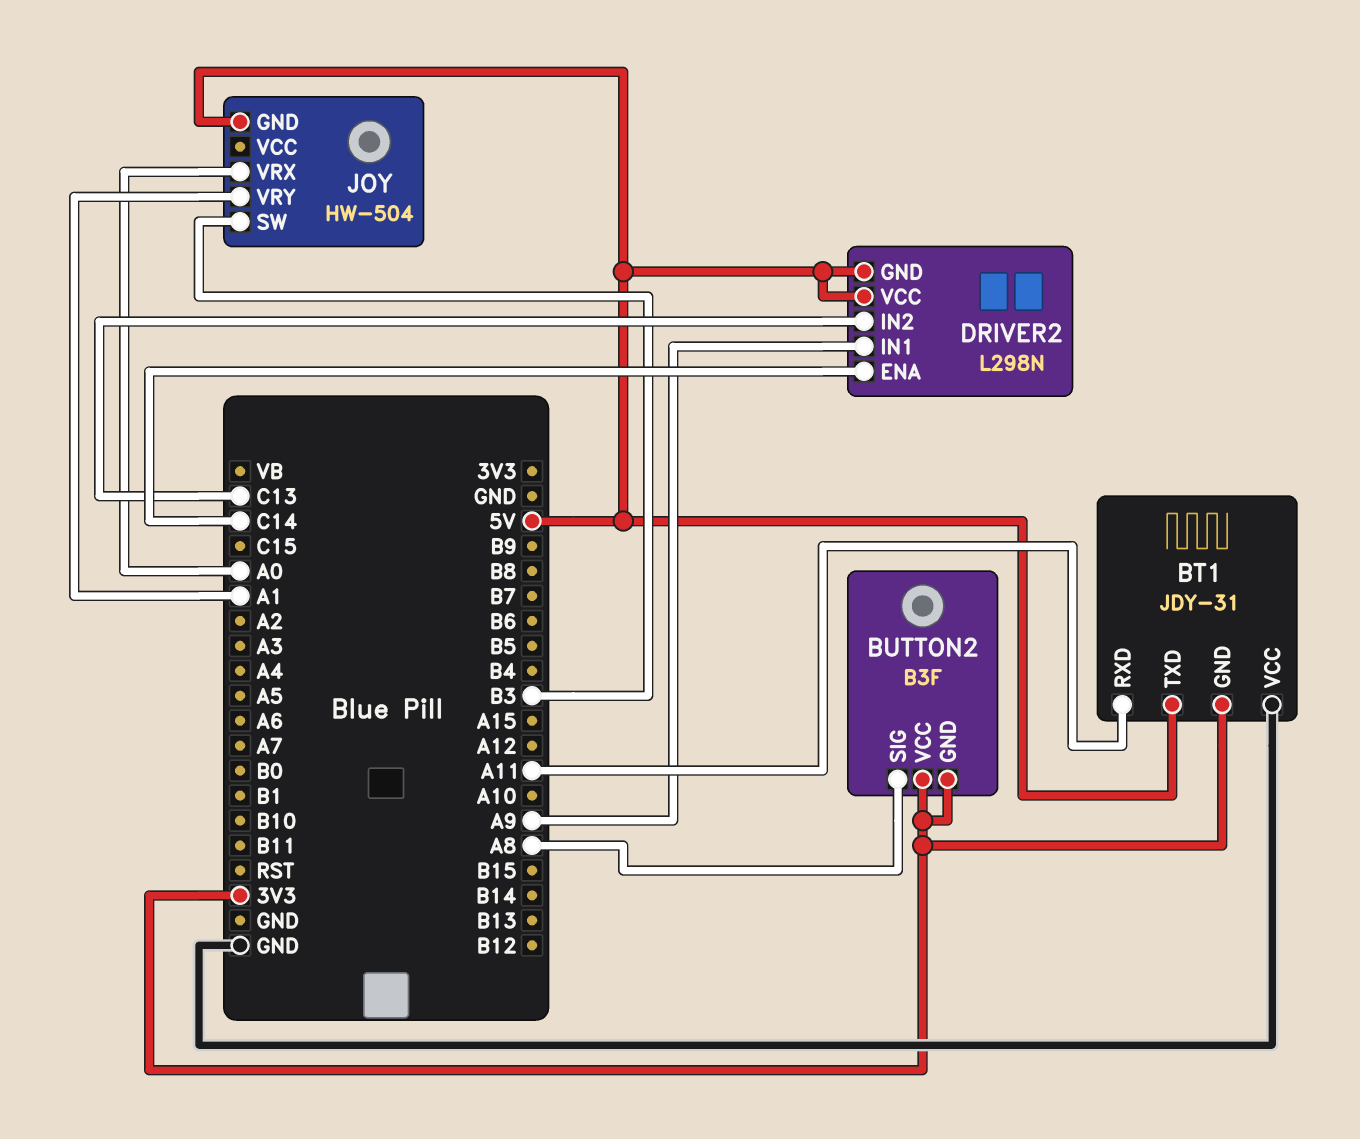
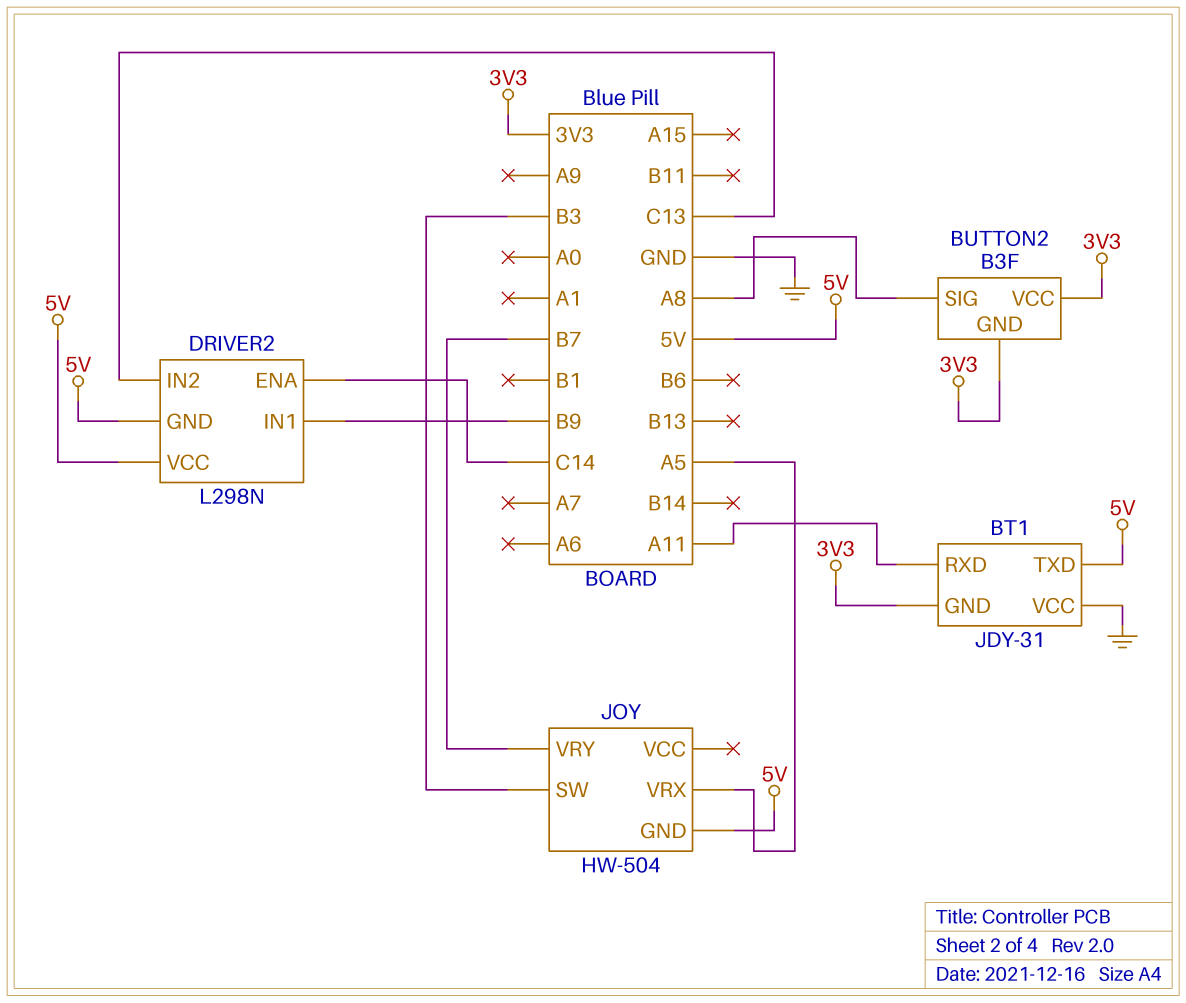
DRIVER2 pin IN1: A9 -> B9
JOY pin VRX: A0 -> A5
JOY pin VRY: A1 -> B7

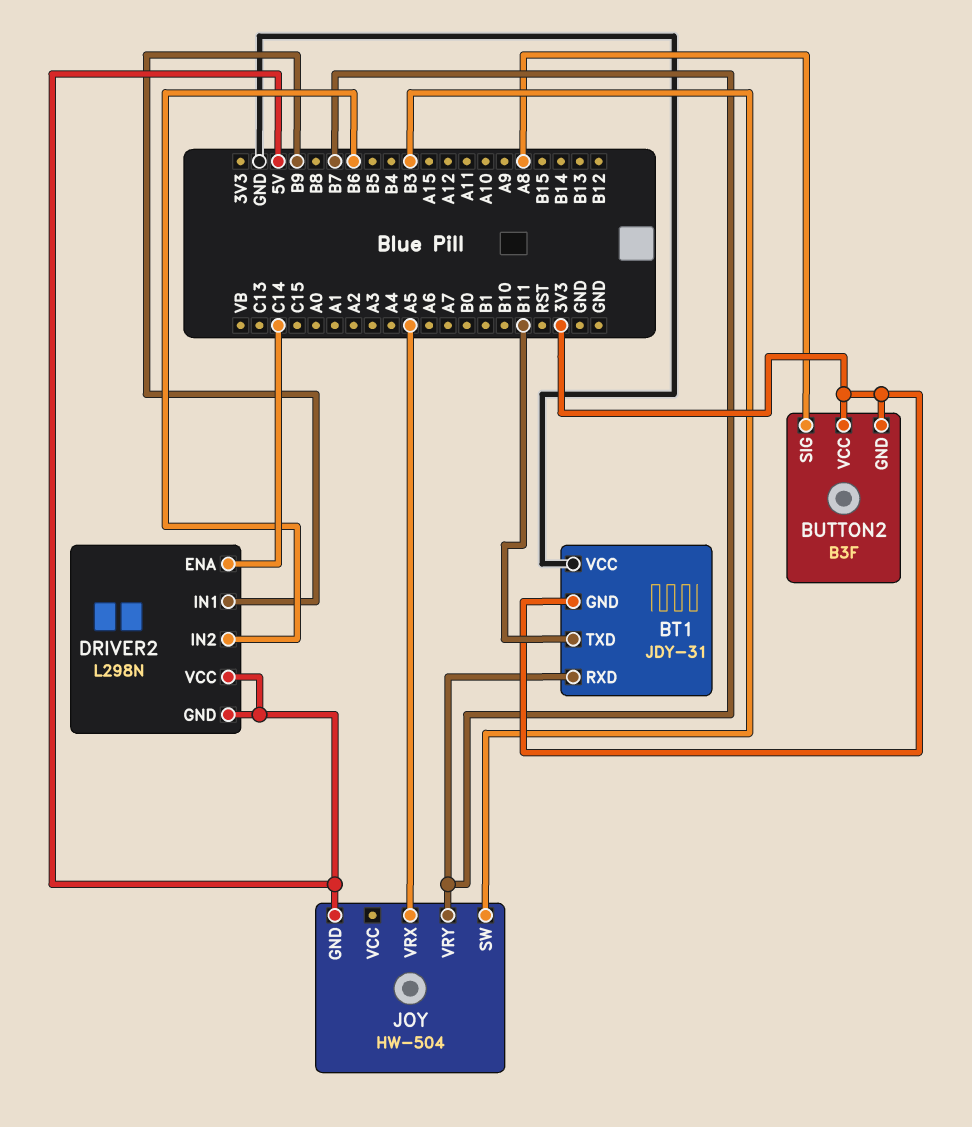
BT1 pin RXD: A11 -> B7
BT1 pin TXD: 5V -> B11
DRIVER2 pin IN2: C13 -> B6

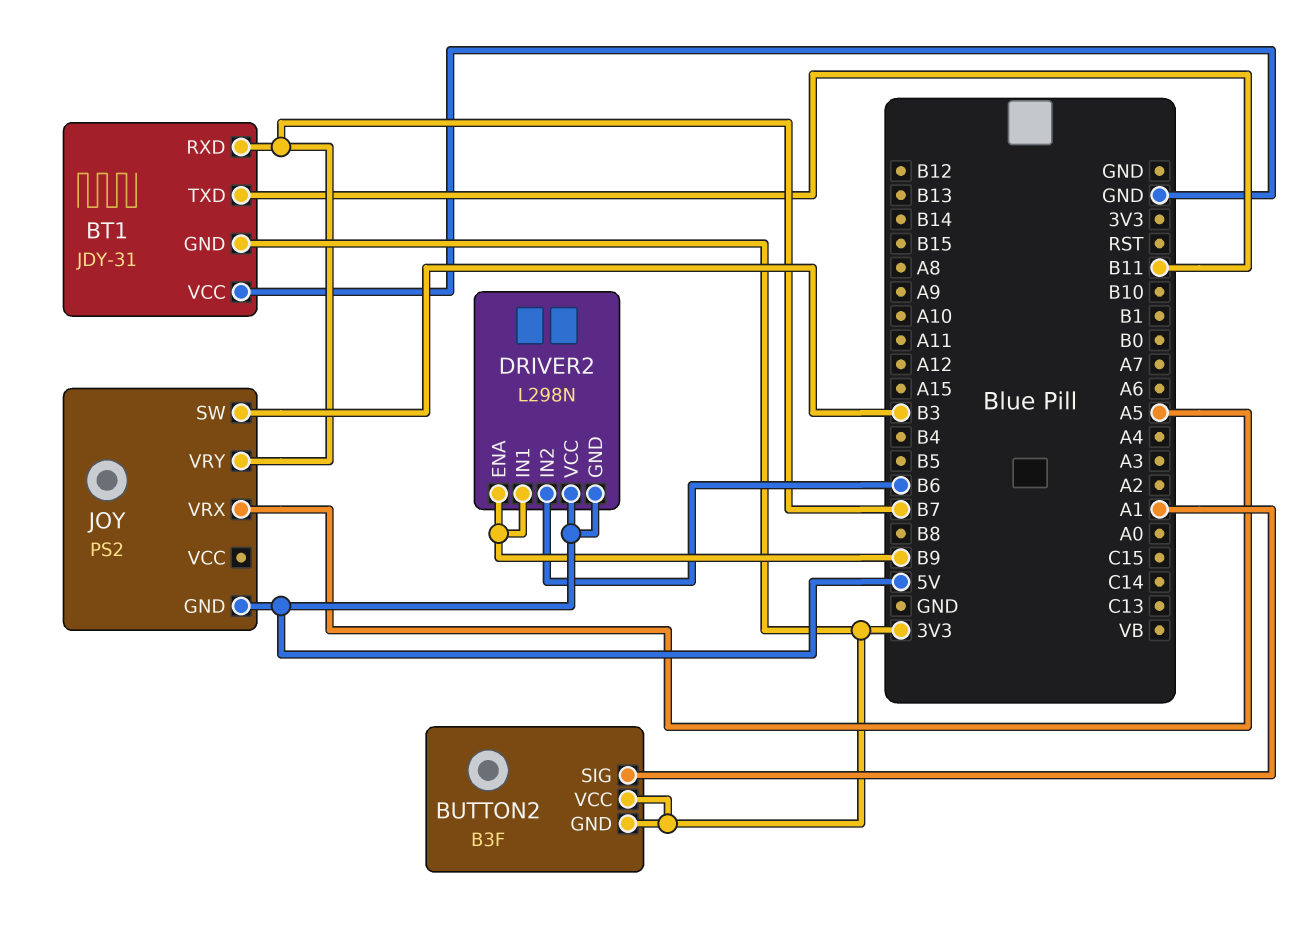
BUTTON2 pin SIG: A8 -> A1
DRIVER2 pin ENA: C14 -> B9
JOY: HW-504 -> PS2

